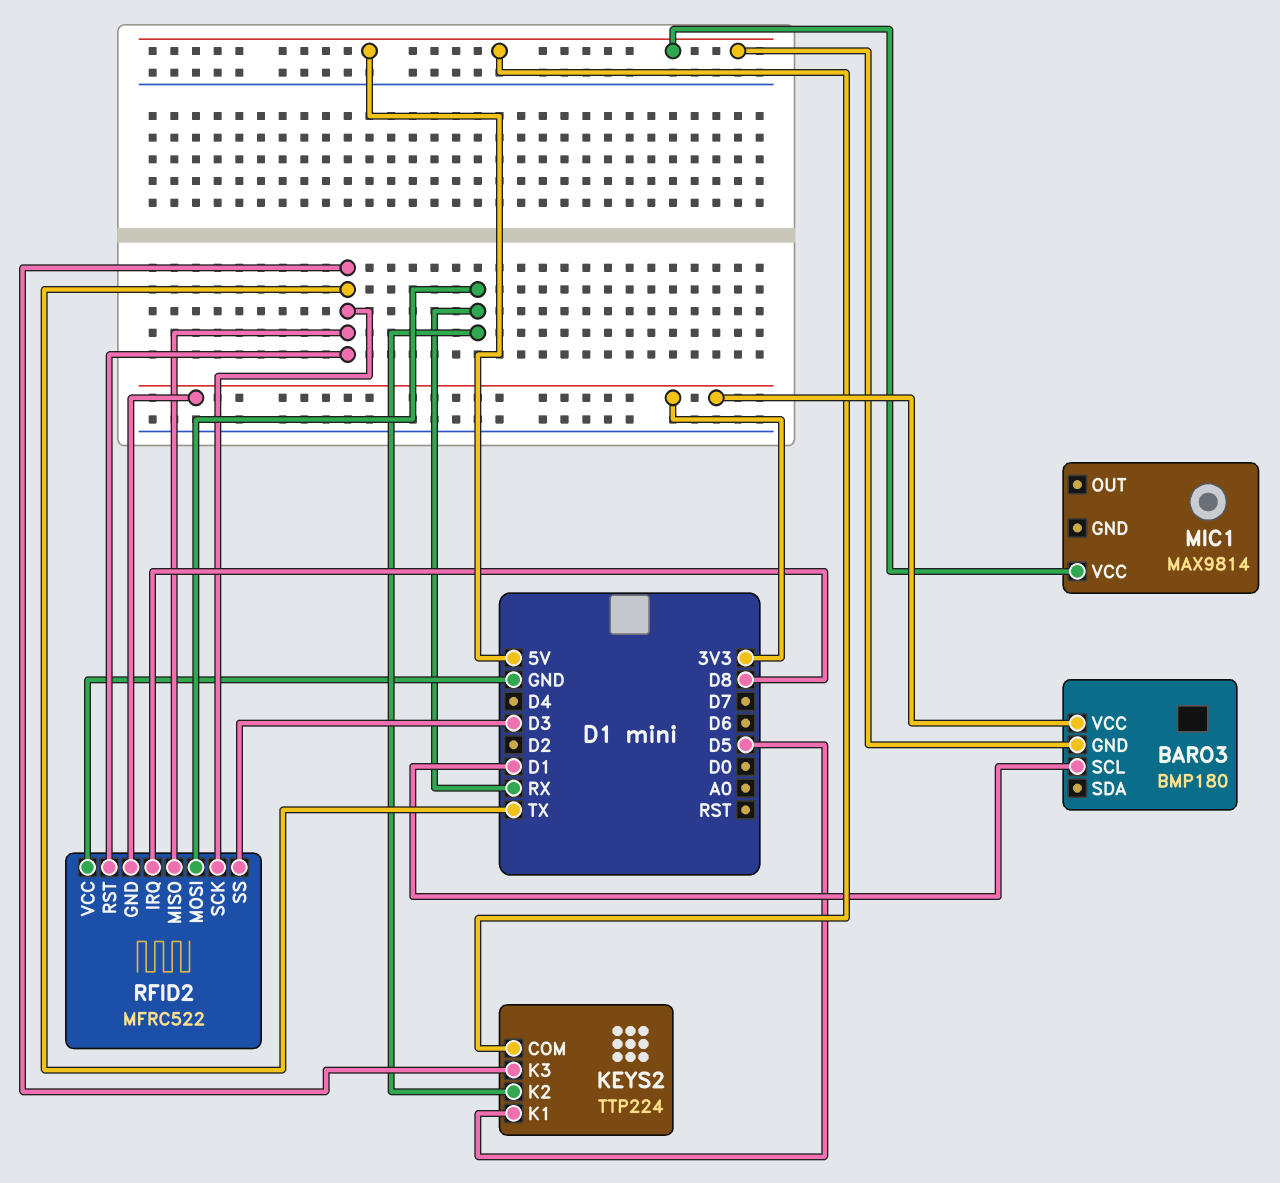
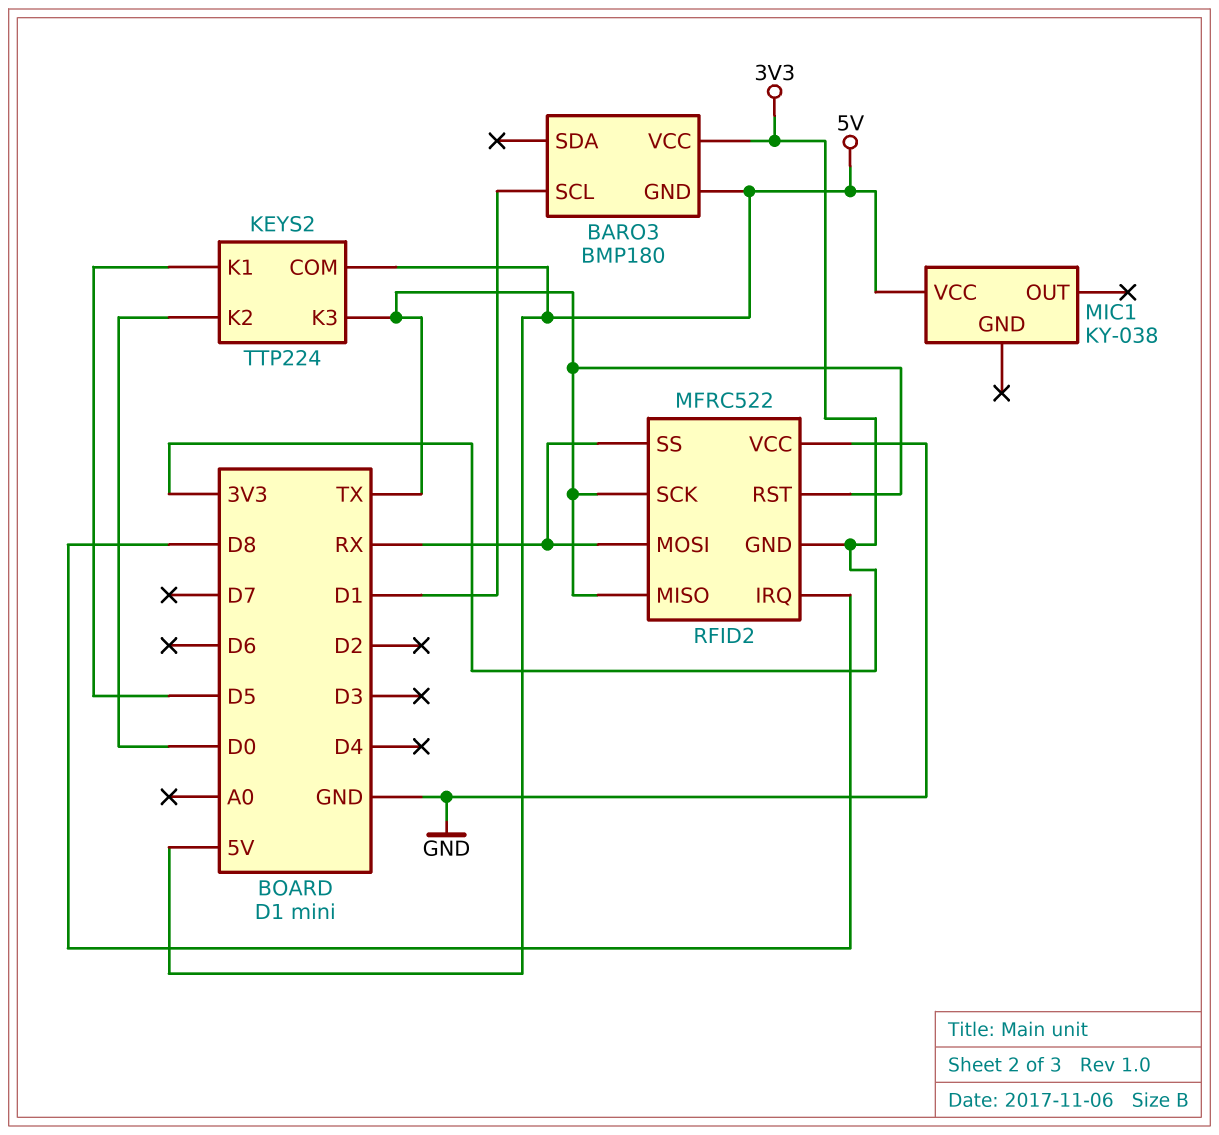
KEYS2 pin K2: RX -> D0
MIC1: MAX9814 -> KY-038
RFID2 pin SS: D3 -> RX

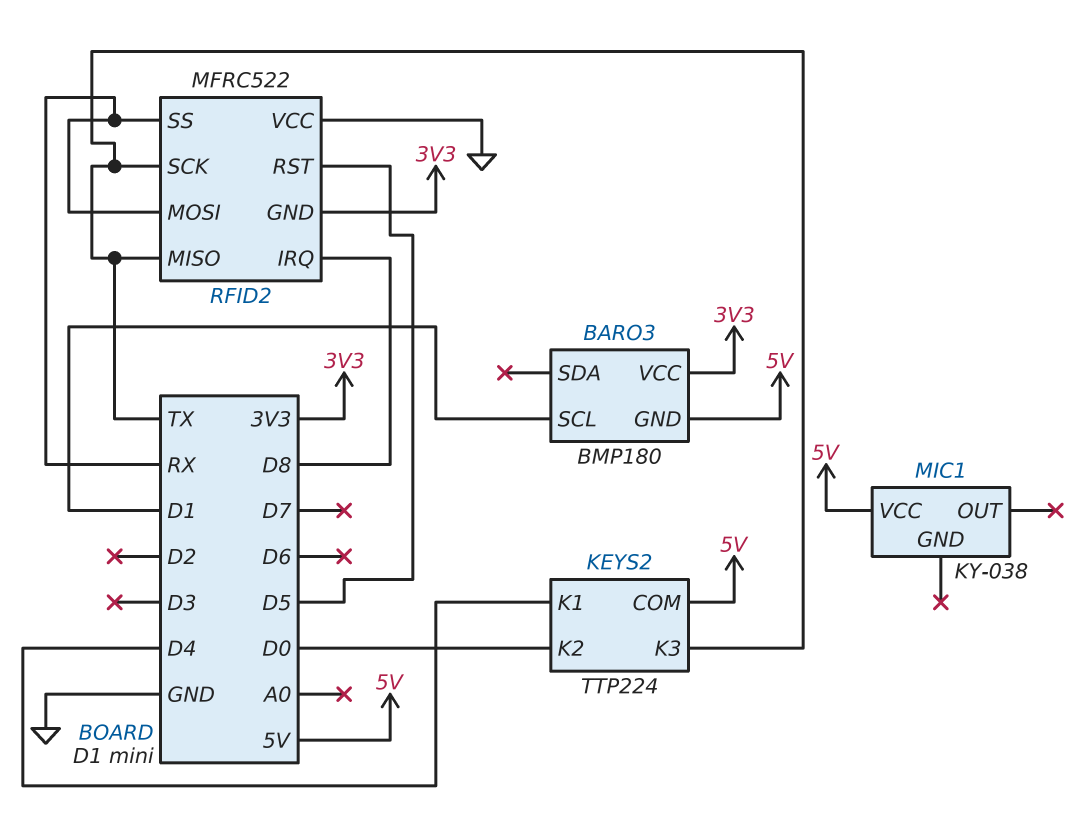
KEYS2 pin K1: D5 -> D4
RFID2 pin RST: TX -> D5

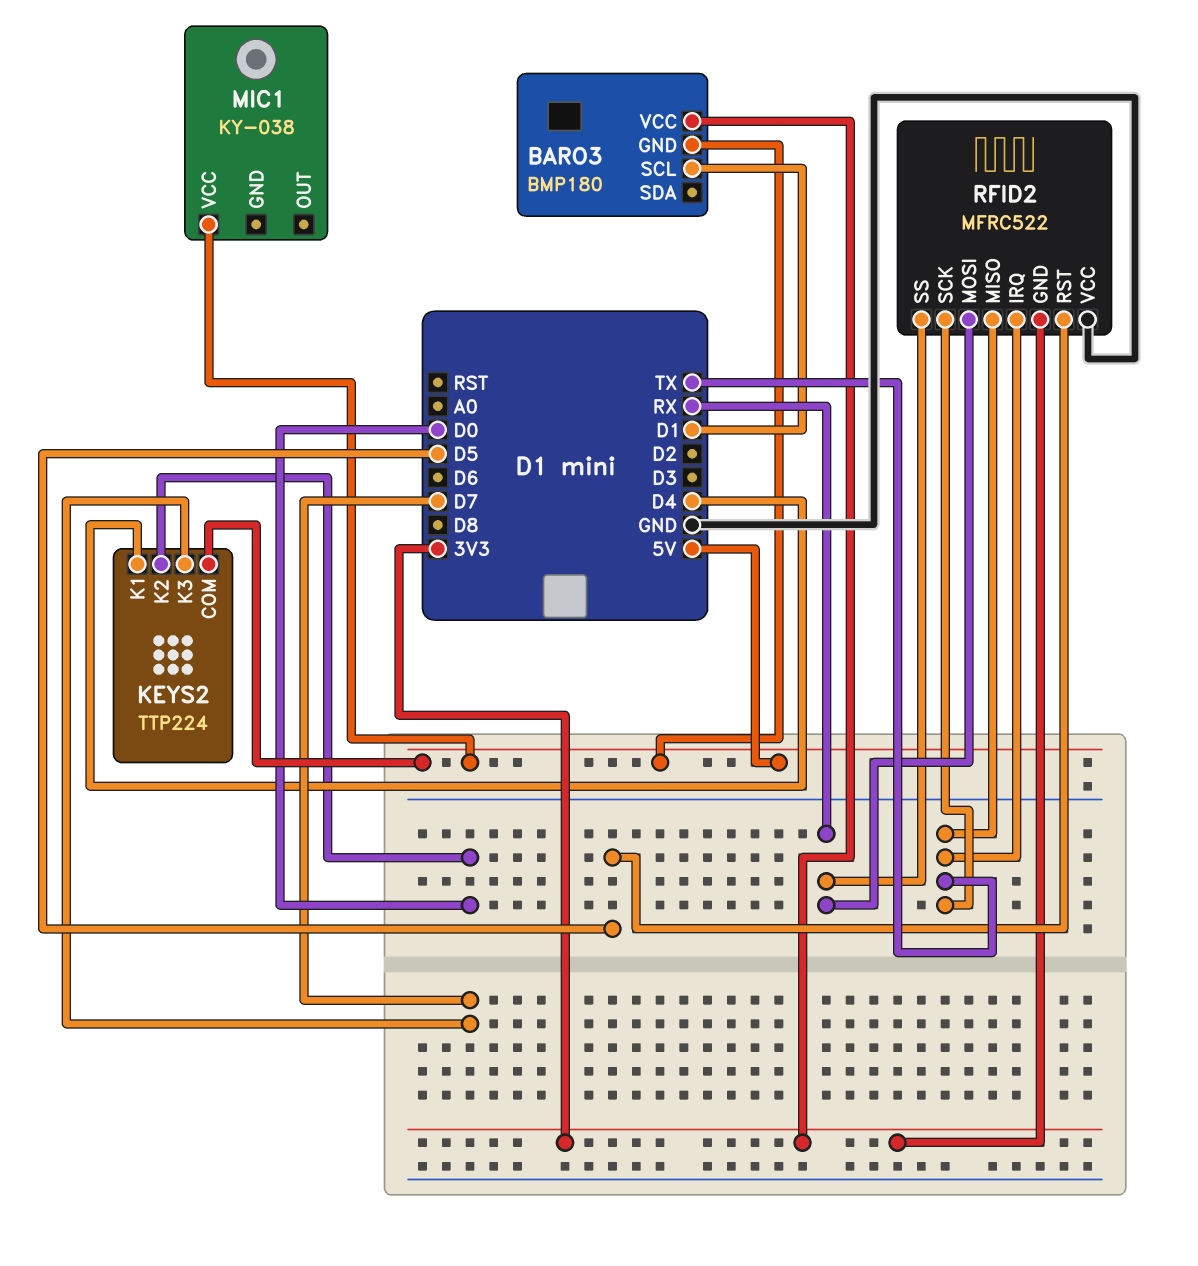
KEYS2 pin K3: TX -> D7
RFID2 pin IRQ: D8 -> TX

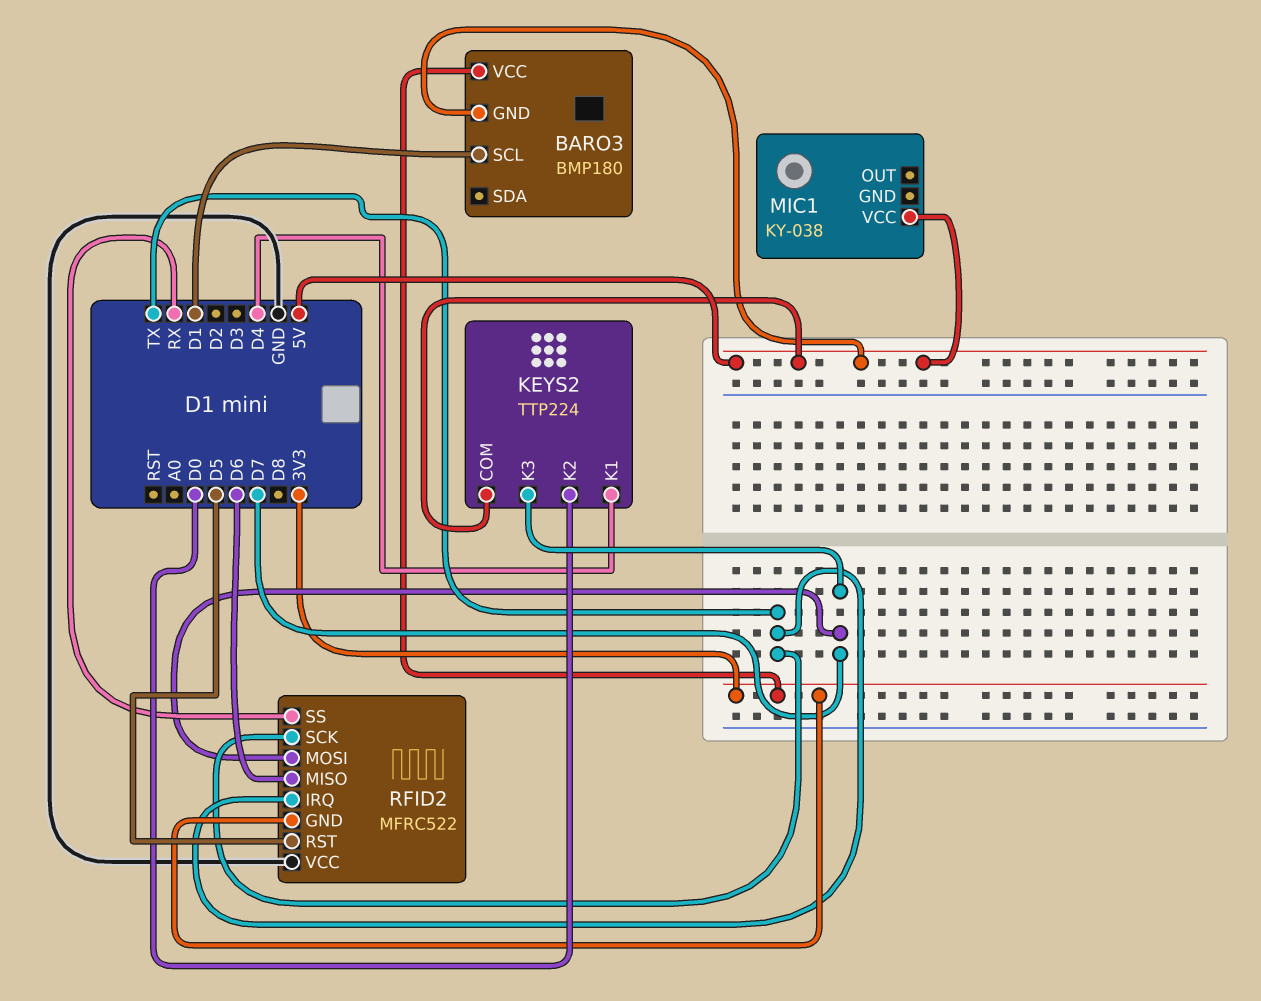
RFID2 pin MISO: TX -> D6
RFID2 pin MOSI: RX -> D7

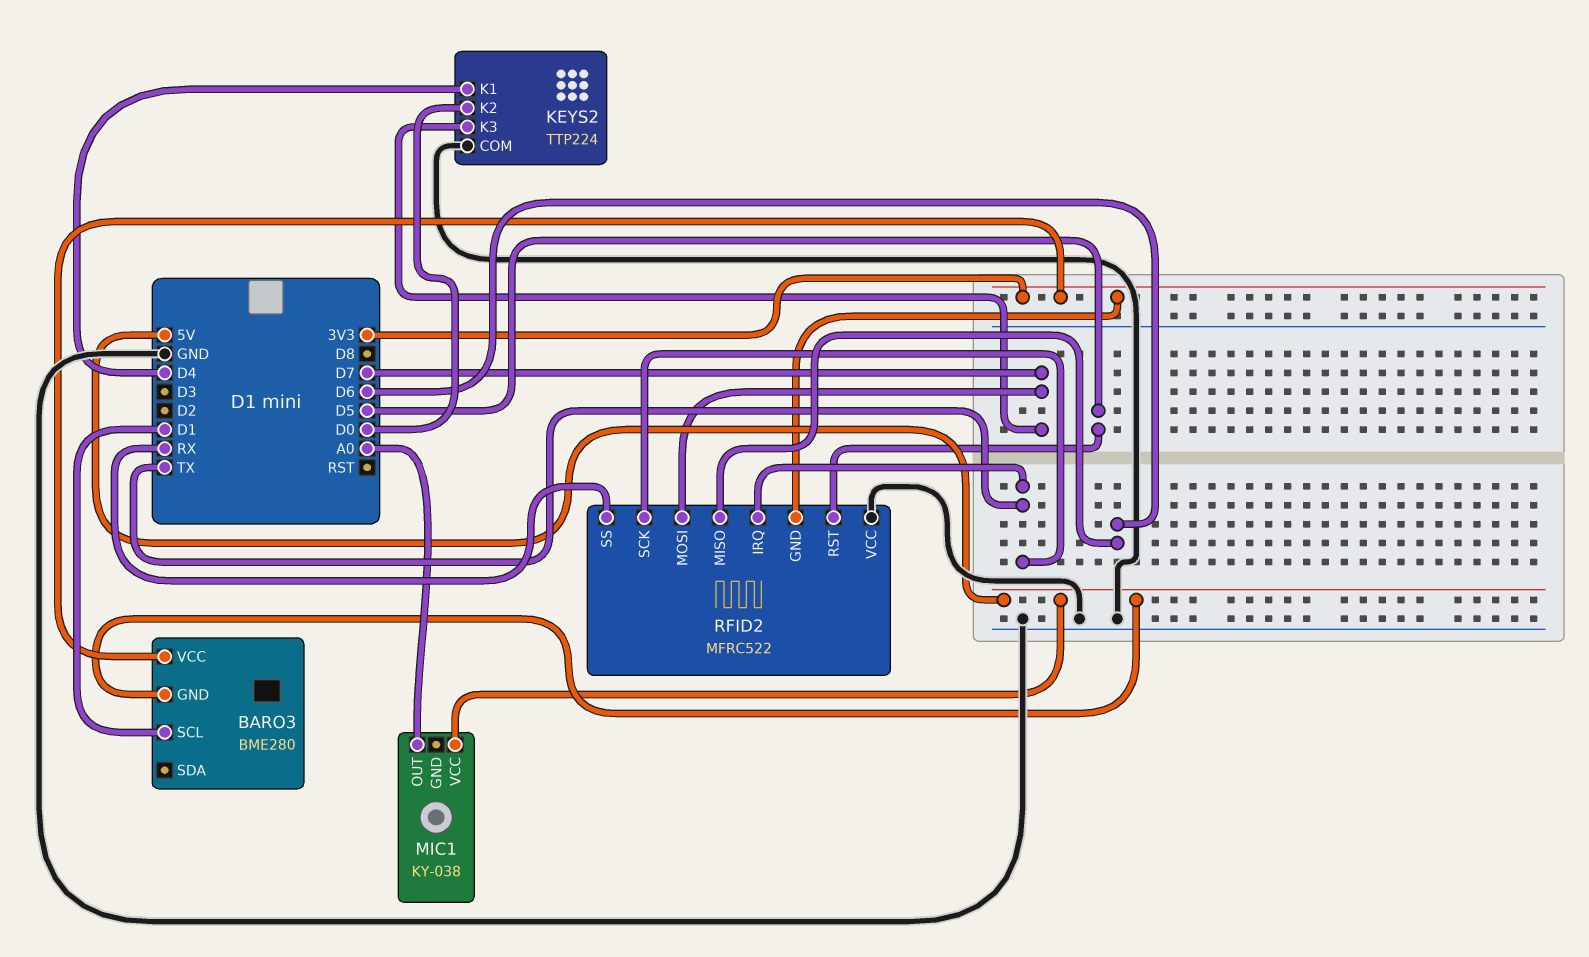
BARO3: BMP180 -> BME280
KEYS2 pin COM: 5V -> GND
MIC1 pin OUT: none -> A0

